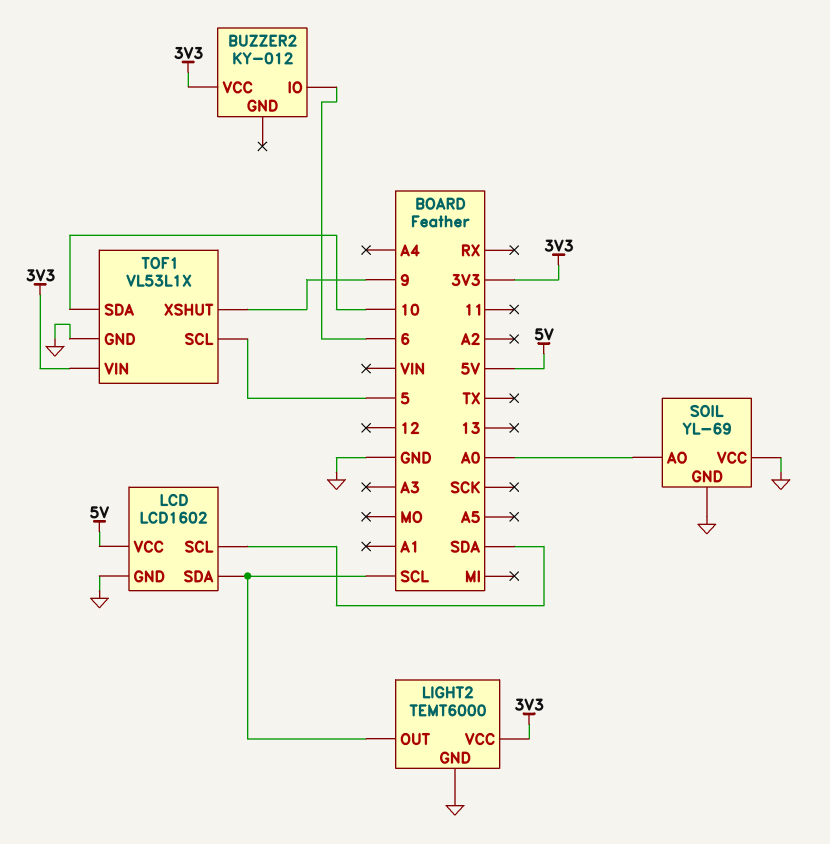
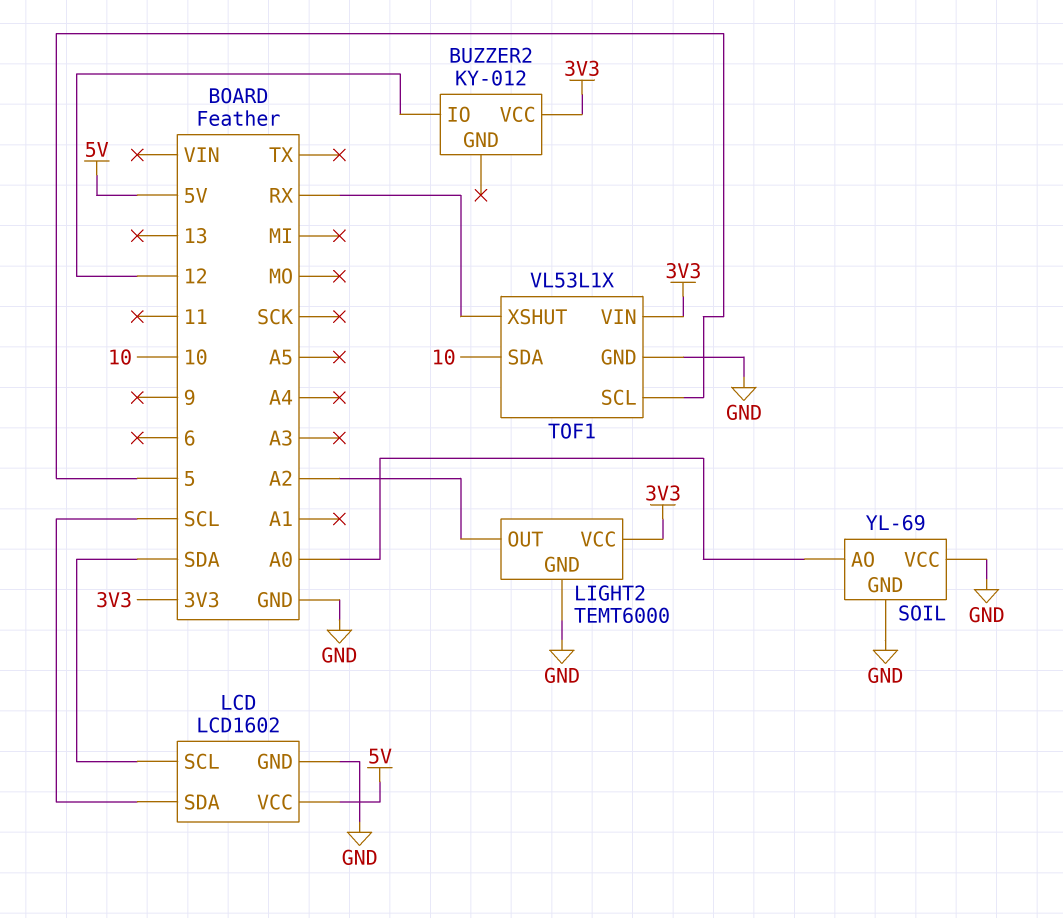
BUZZER2 pin IO: 6 -> 12
LIGHT2 pin OUT: SCL -> A2
TOF1 pin XSHUT: 9 -> RX

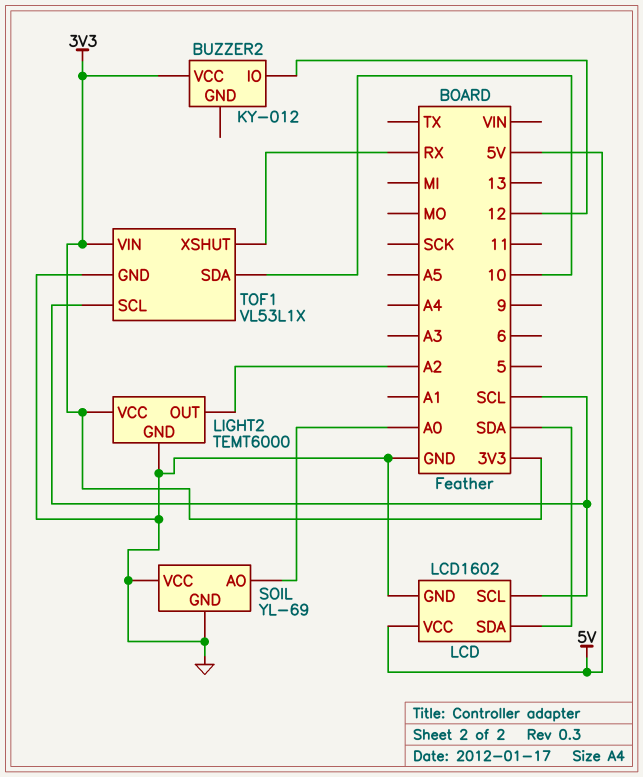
LCD pin SCL: SDA -> SCL
LCD pin SDA: SCL -> SDA
TOF1 pin SCL: 5 -> SCL

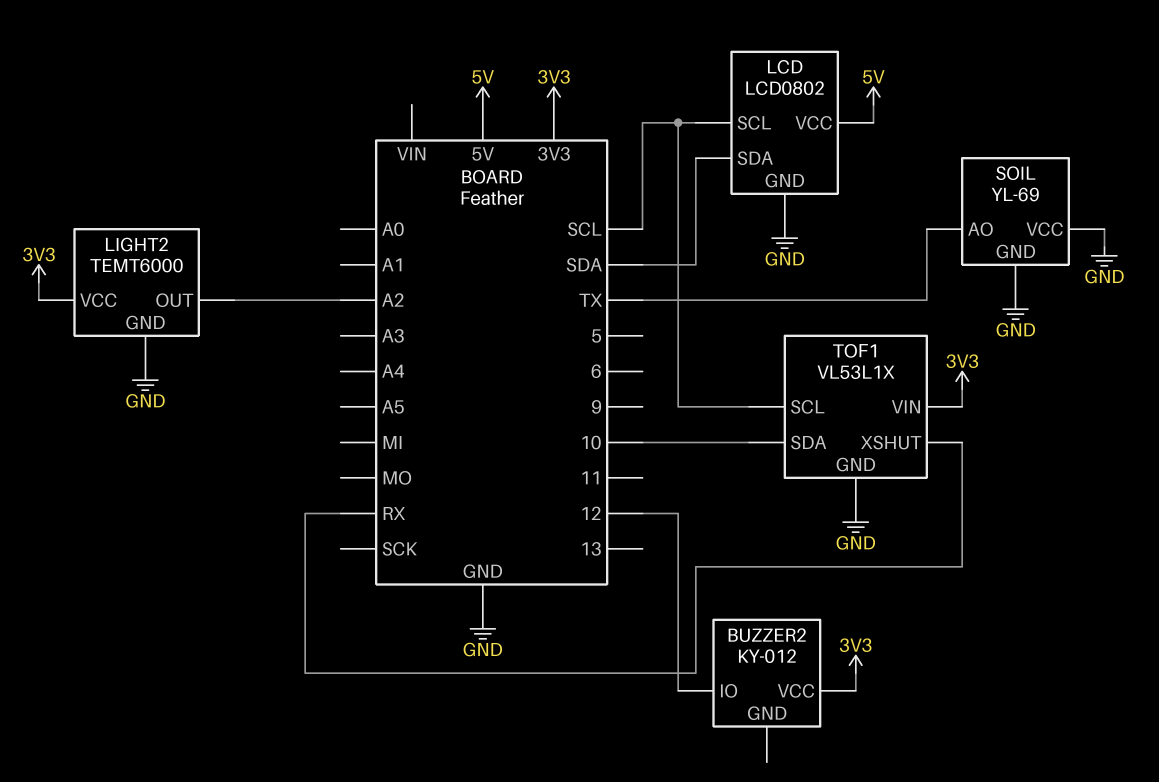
LCD: LCD1602 -> LCD0802
SOIL pin AO: A0 -> TX

